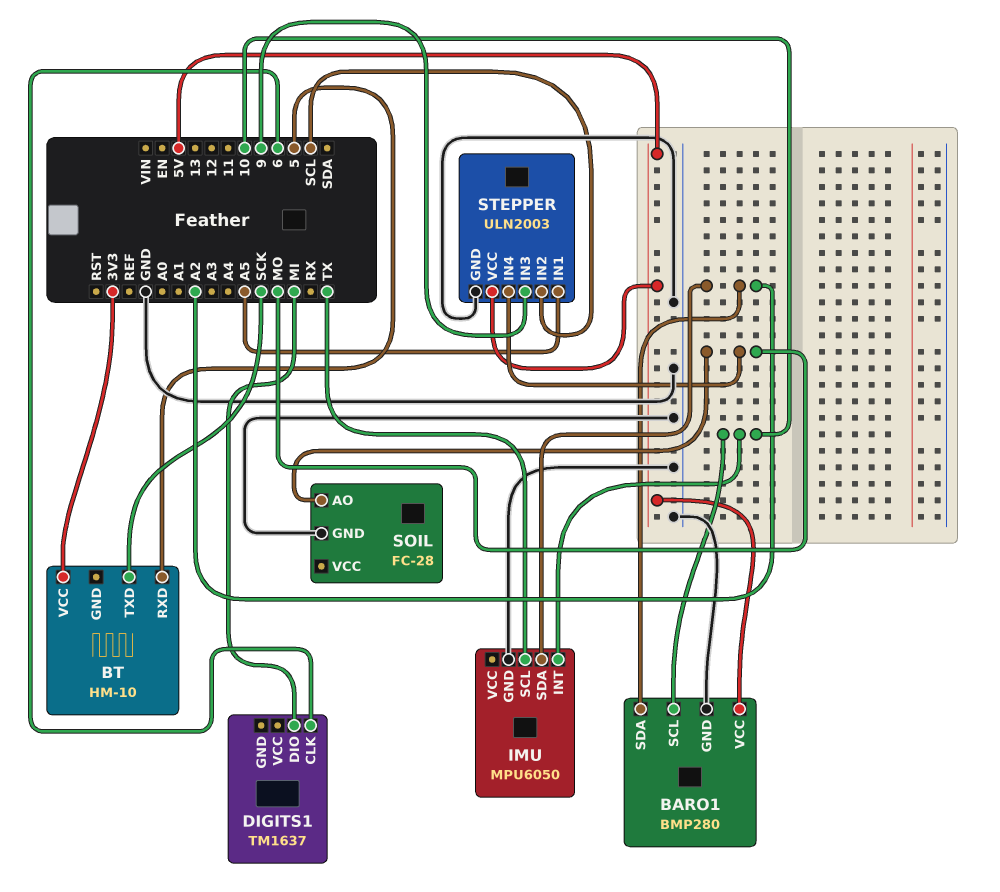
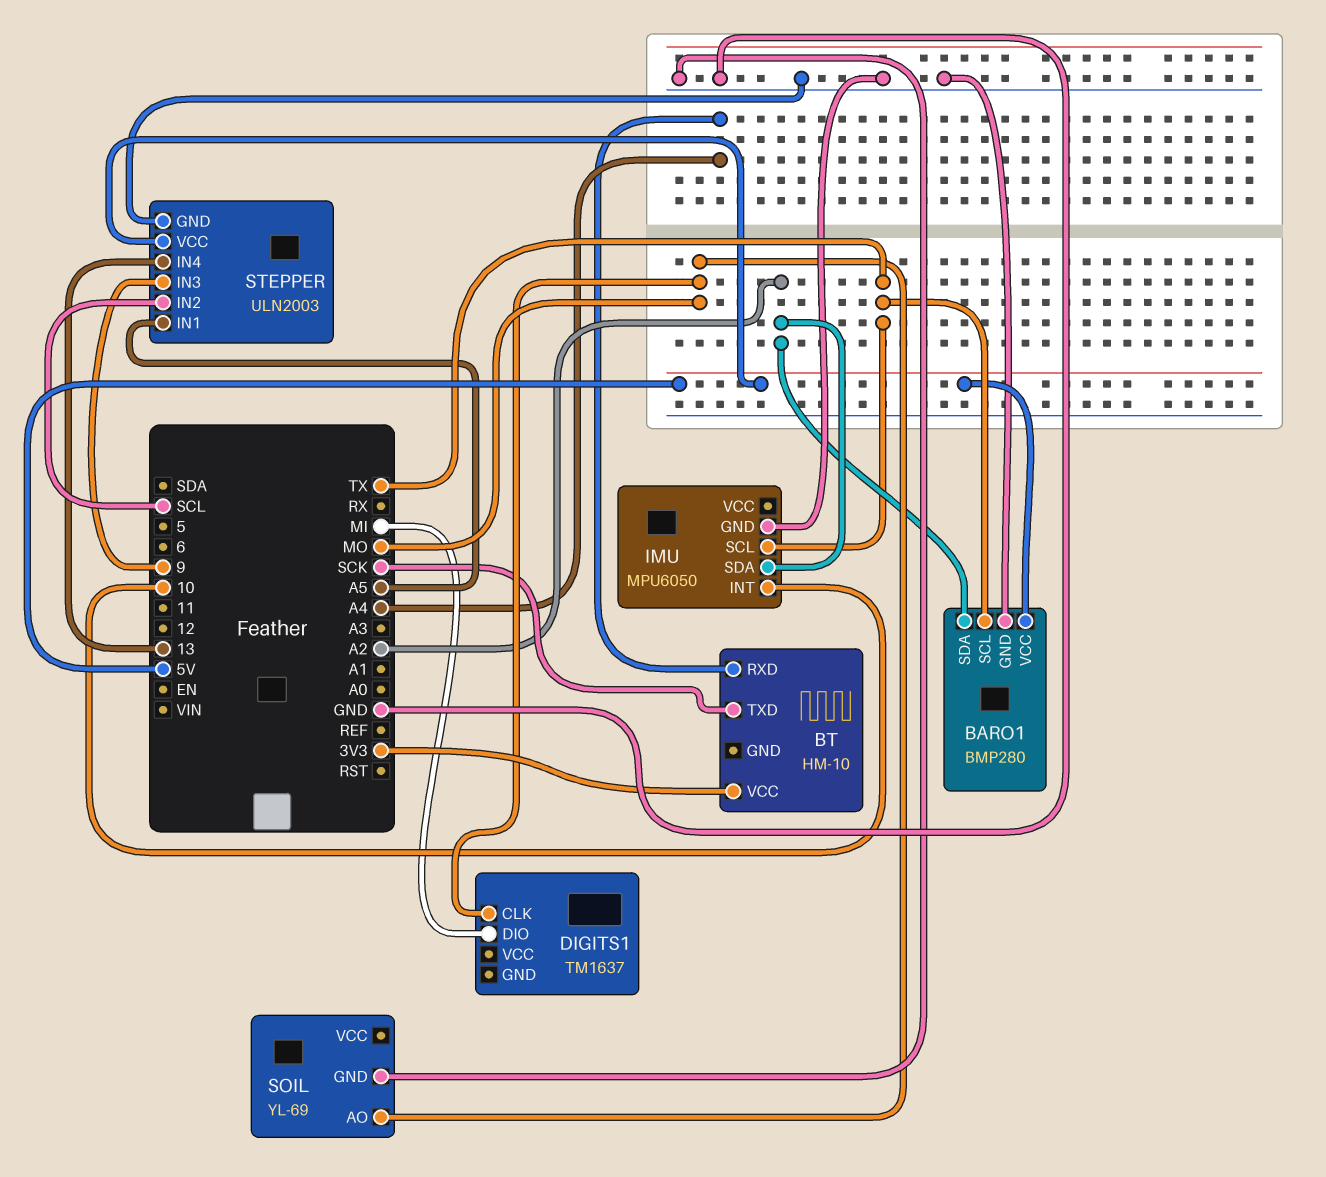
BARO1 pin SCL: 10 -> TX
BT pin RXD: 5 -> A4
DIGITS1 pin CLK: 6 -> MO
SOIL: FC-28 -> YL-69
STEPPER pin IN4: MO -> 13

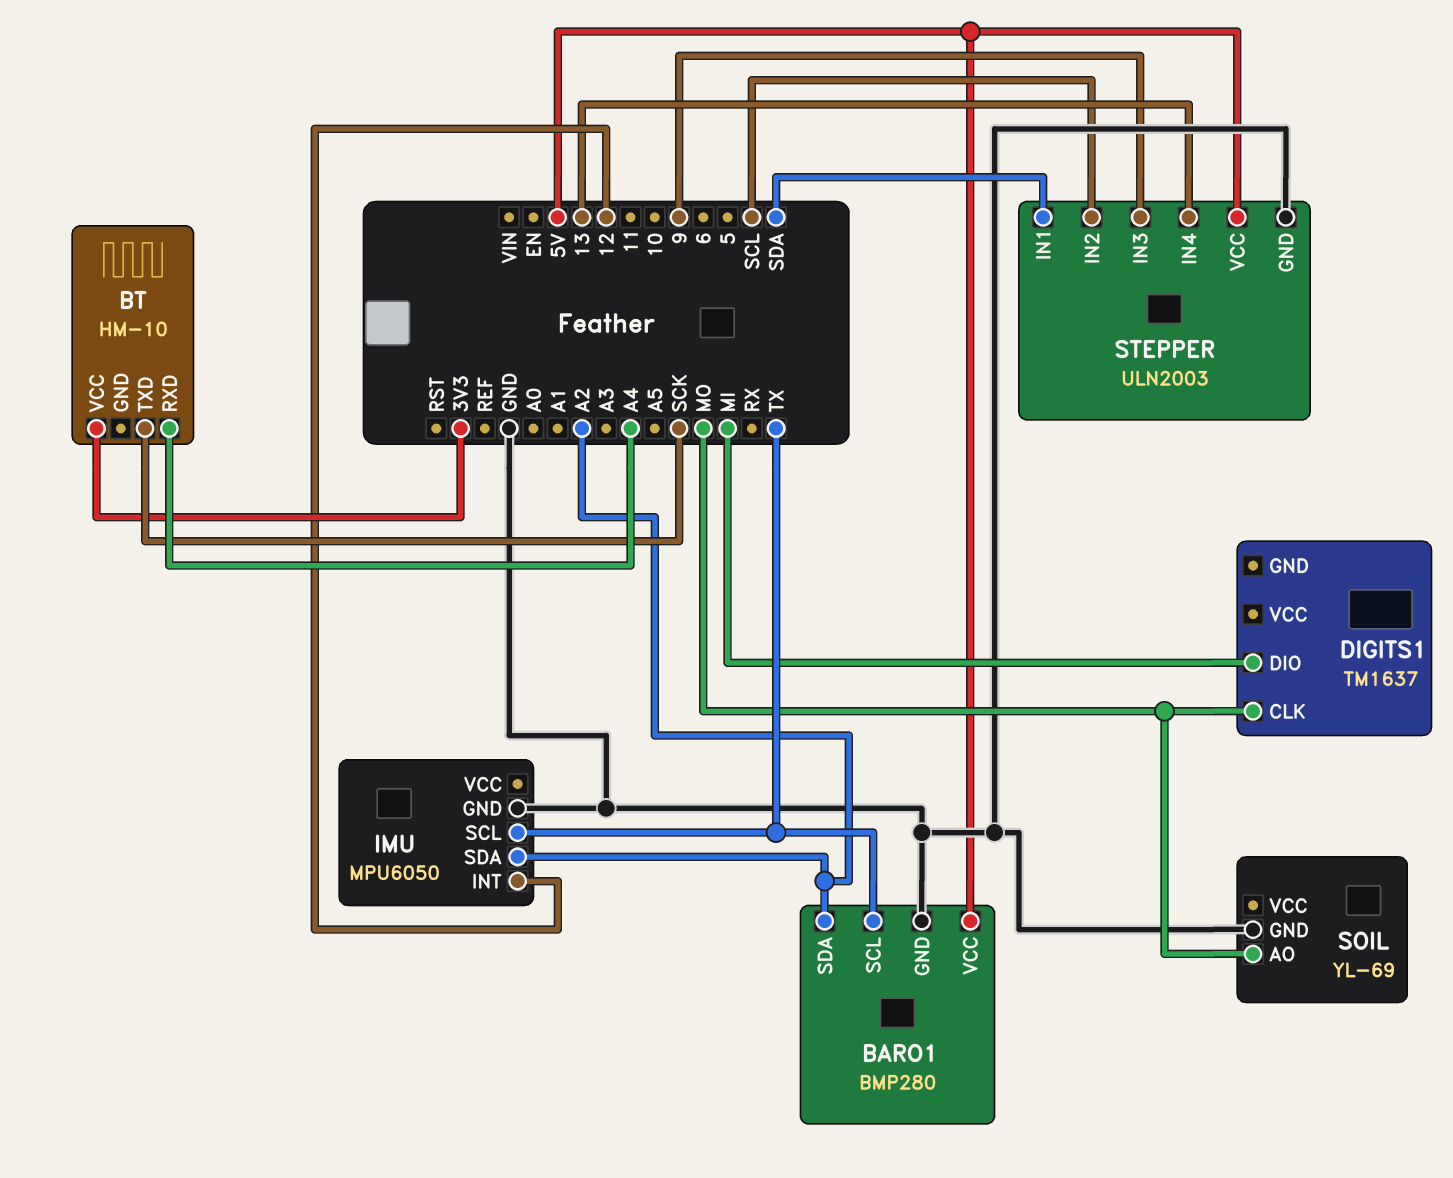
IMU pin INT: 10 -> 12
STEPPER pin IN1: A5 -> SDA

